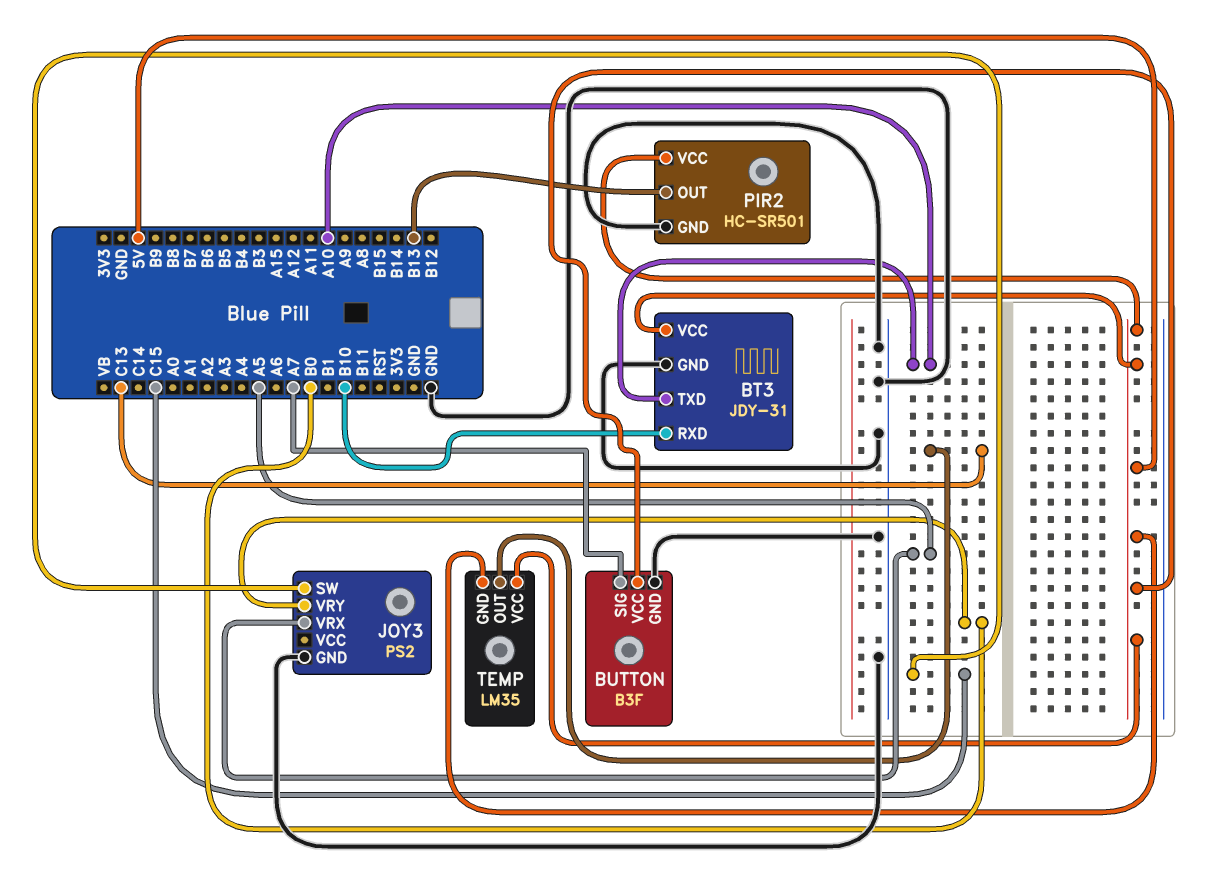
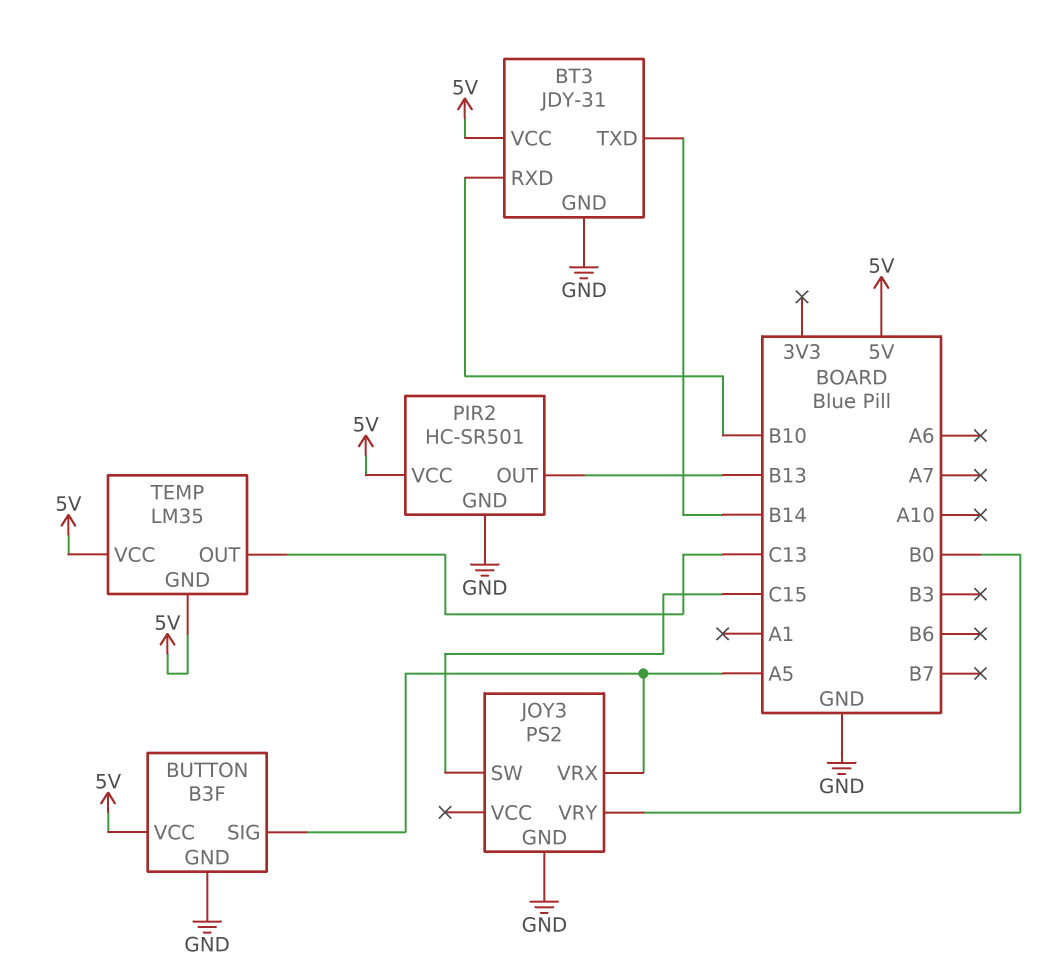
BT3 pin TXD: A10 -> B14
BUTTON pin SIG: A7 -> A5

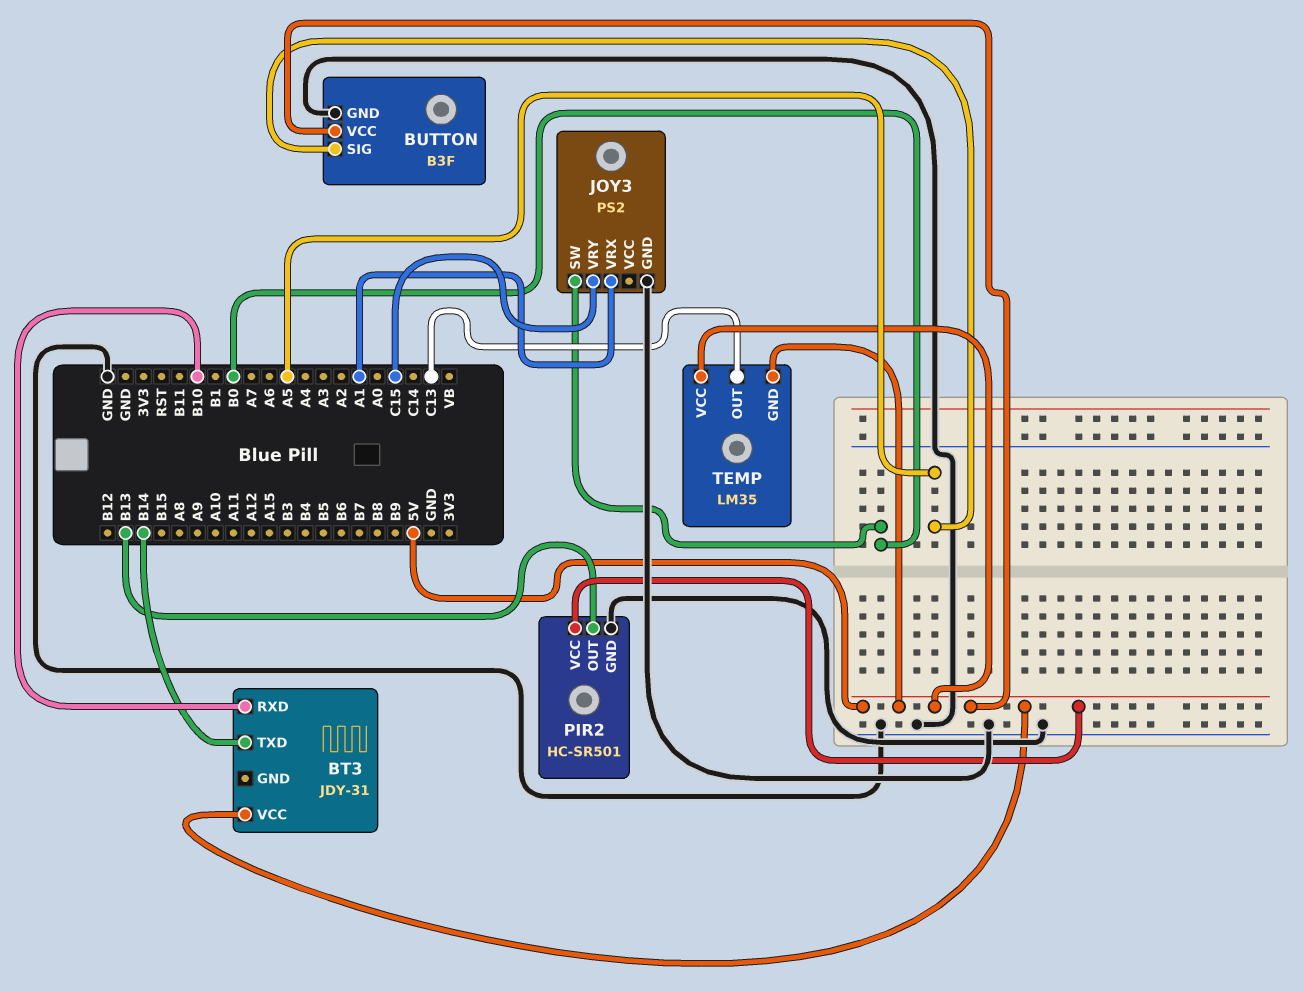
BT3 pin GND: GND -> none
JOY3 pin SW: C15 -> B0
JOY3 pin VRX: A5 -> A1
JOY3 pin VRY: B0 -> C15

